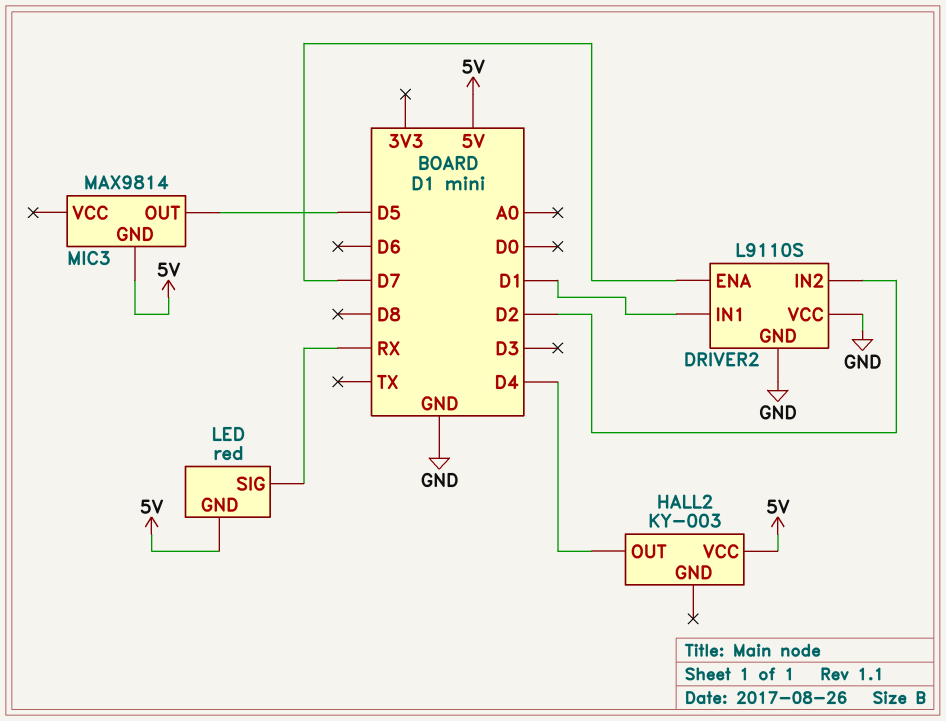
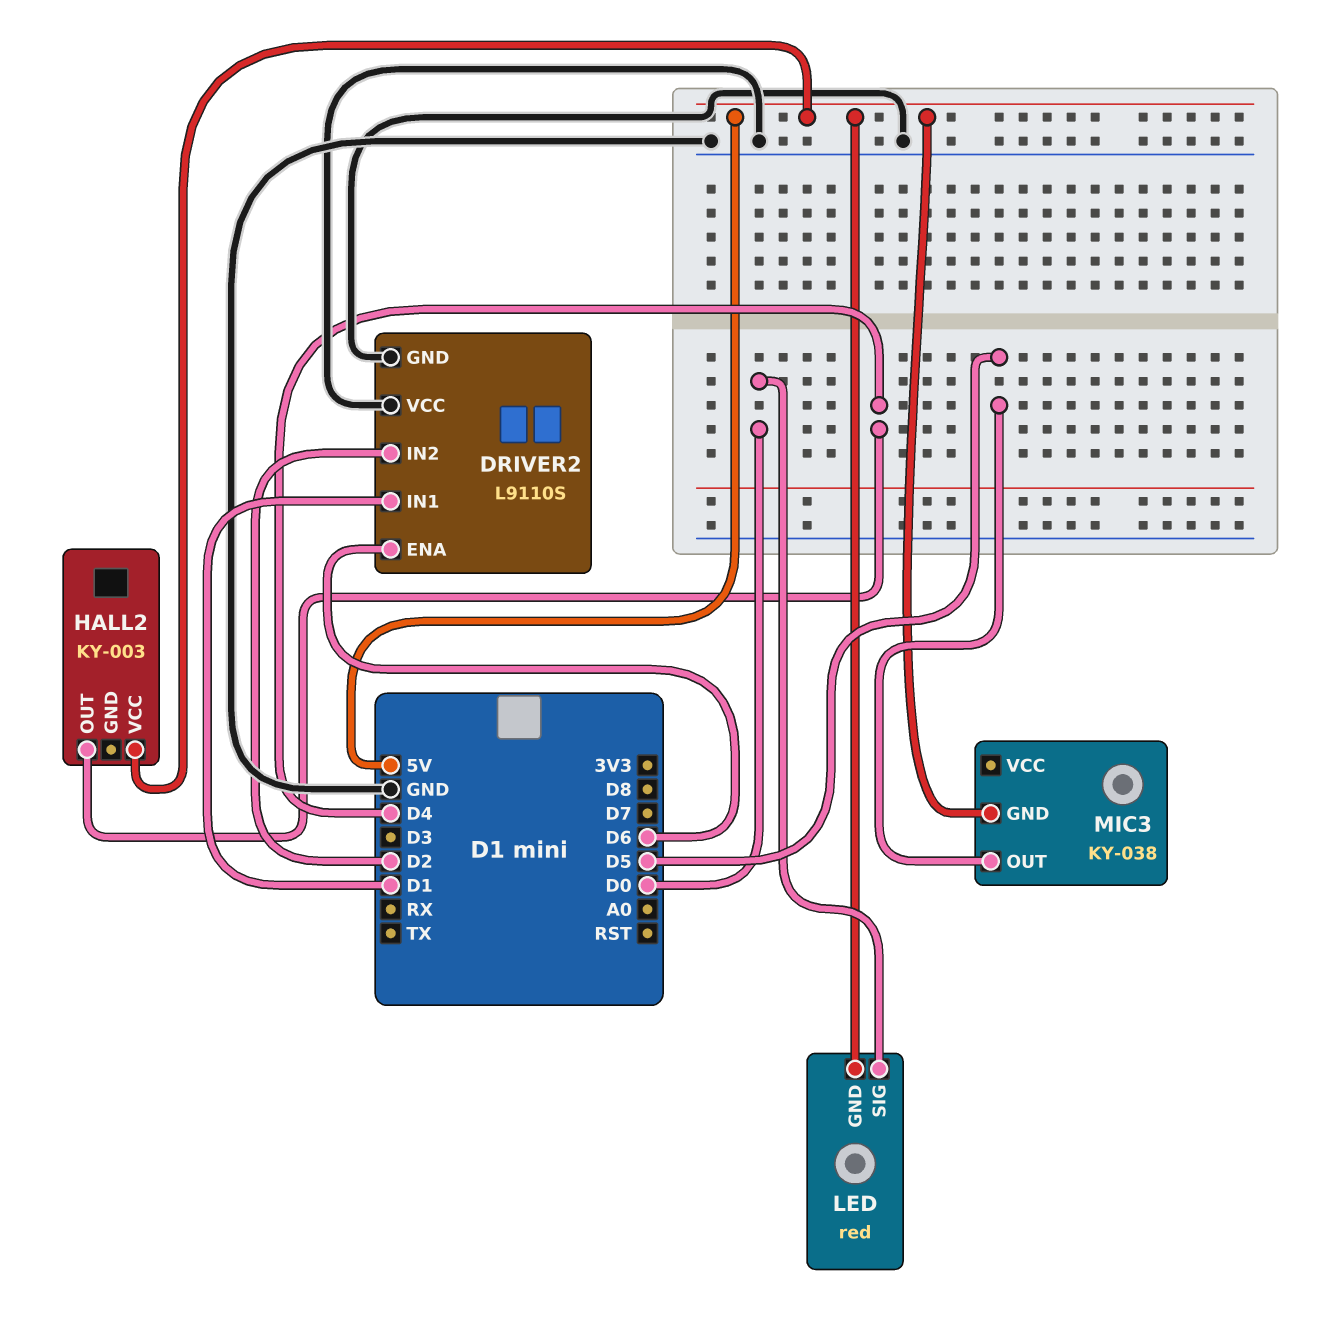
DRIVER2 pin ENA: D7 -> D6
LED pin SIG: RX -> D0
MIC3: MAX9814 -> KY-038

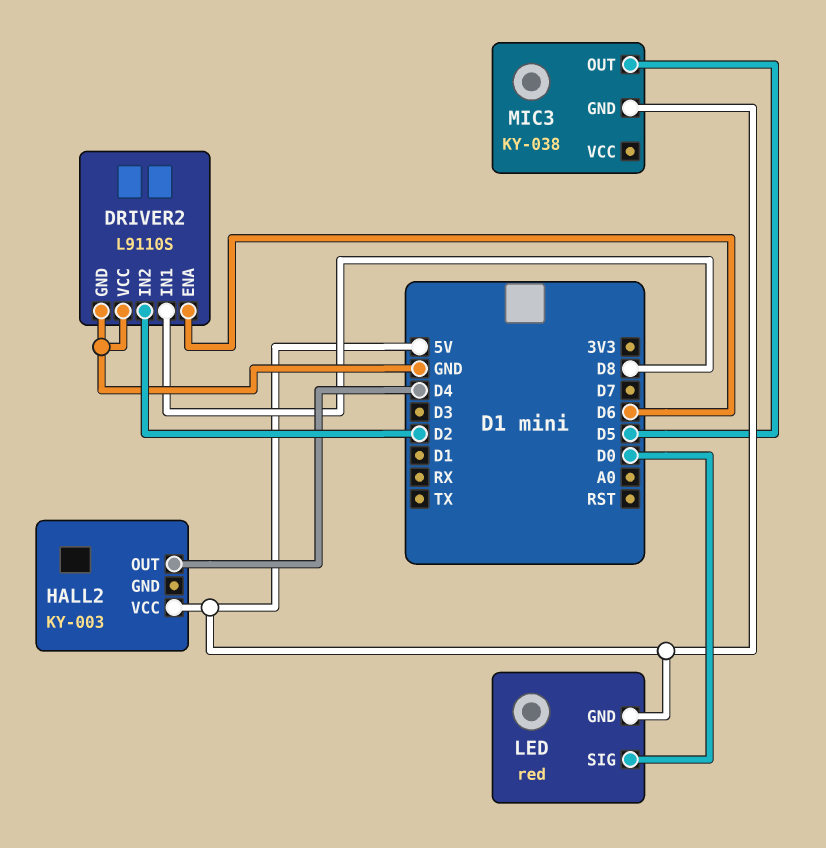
DRIVER2 pin IN1: D1 -> D8

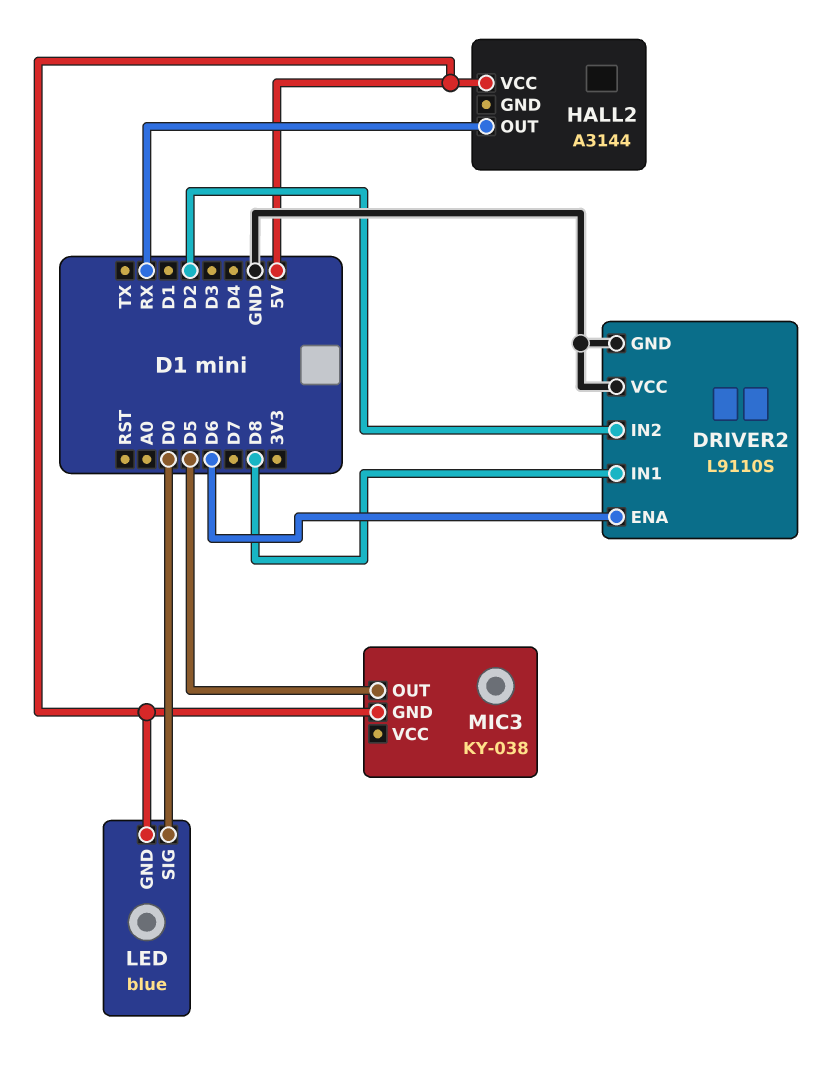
HALL2: KY-003 -> A3144
HALL2 pin OUT: D4 -> RX
LED: red -> blue

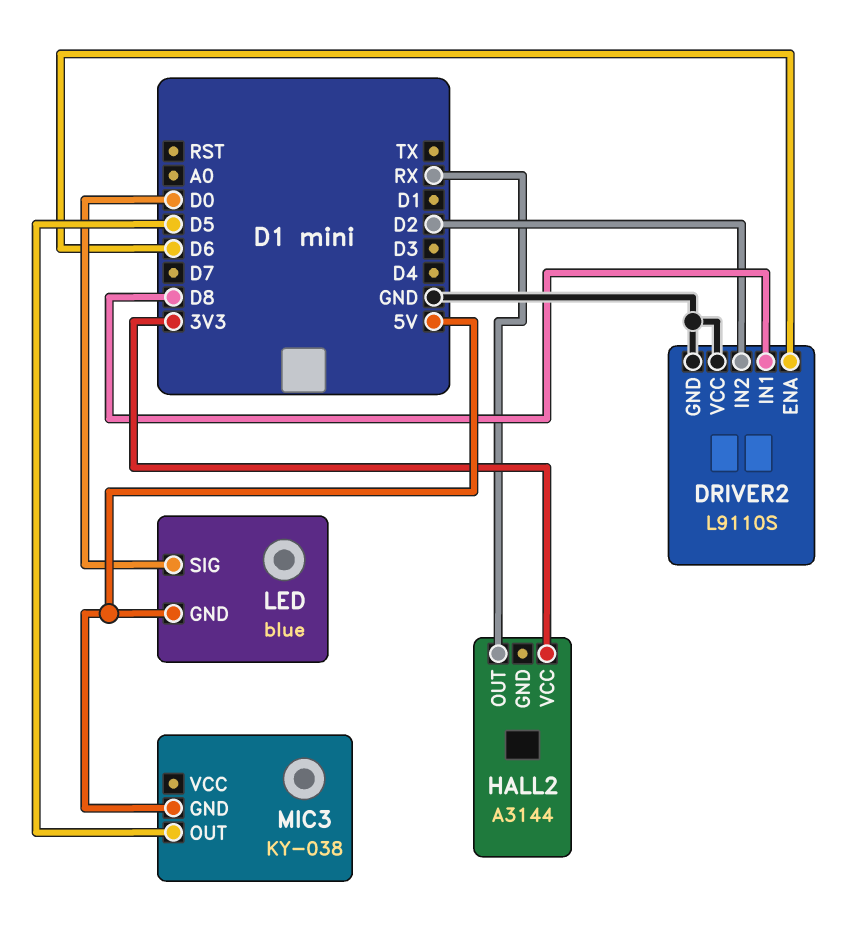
HALL2 pin VCC: 5V -> 3V3

